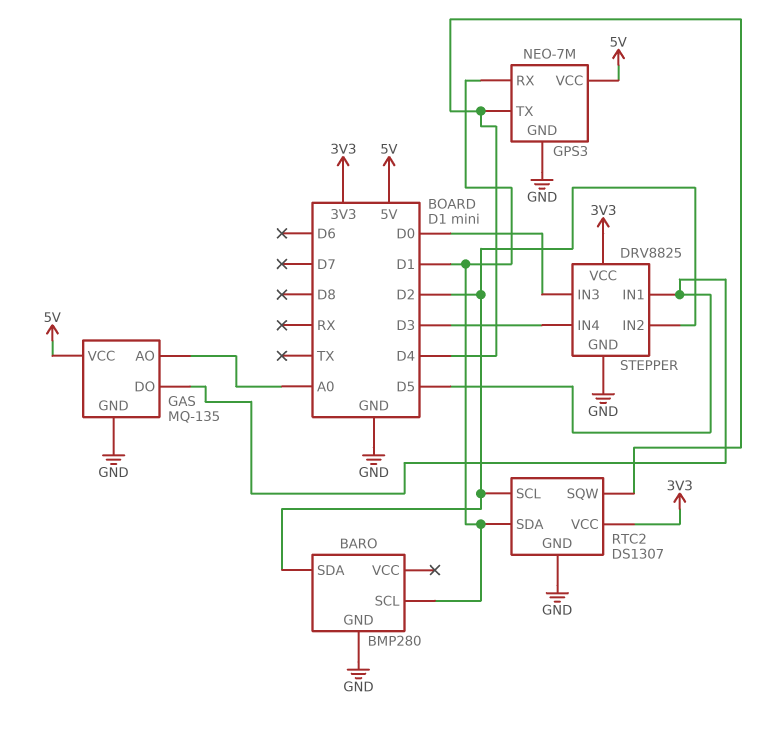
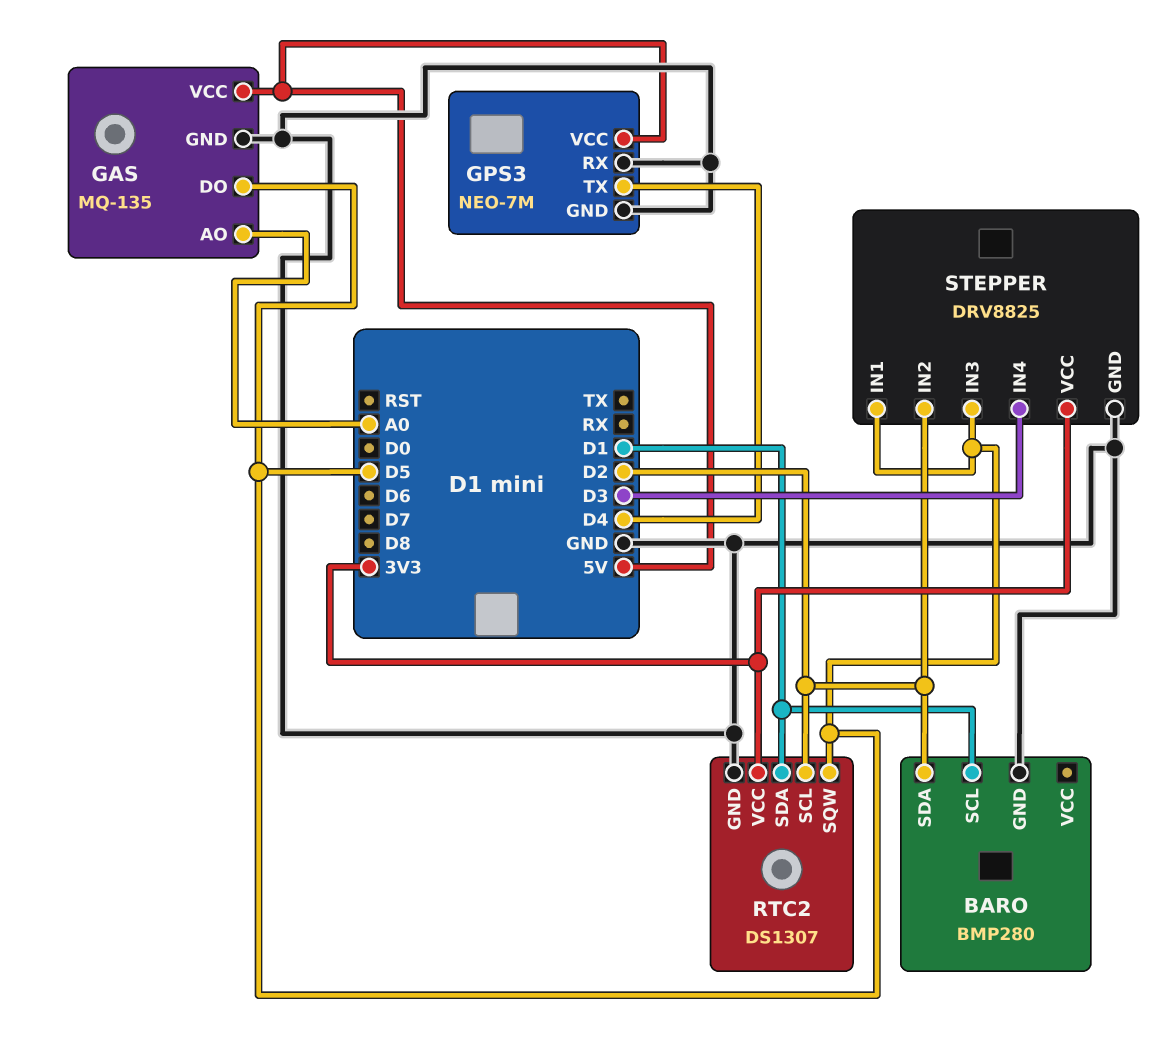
GPS3 pin RX: D1 -> GND
RTC2 pin SQW: D4 -> D5
STEPPER pin IN3: D0 -> D5

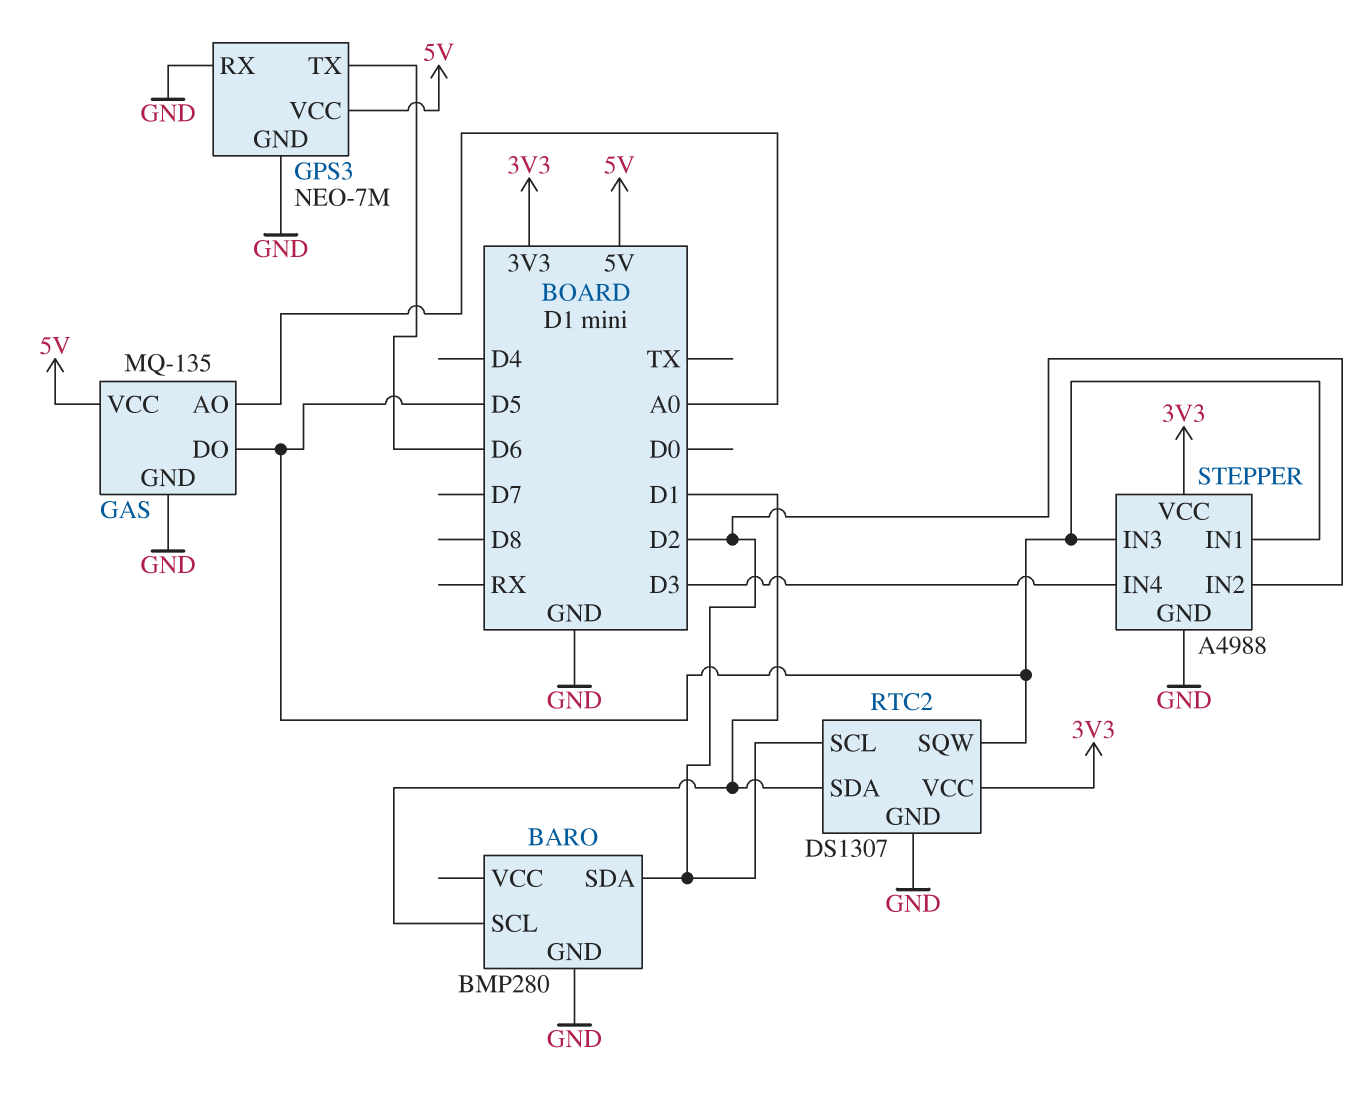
GPS3 pin TX: D4 -> D6
STEPPER: DRV8825 -> A4988

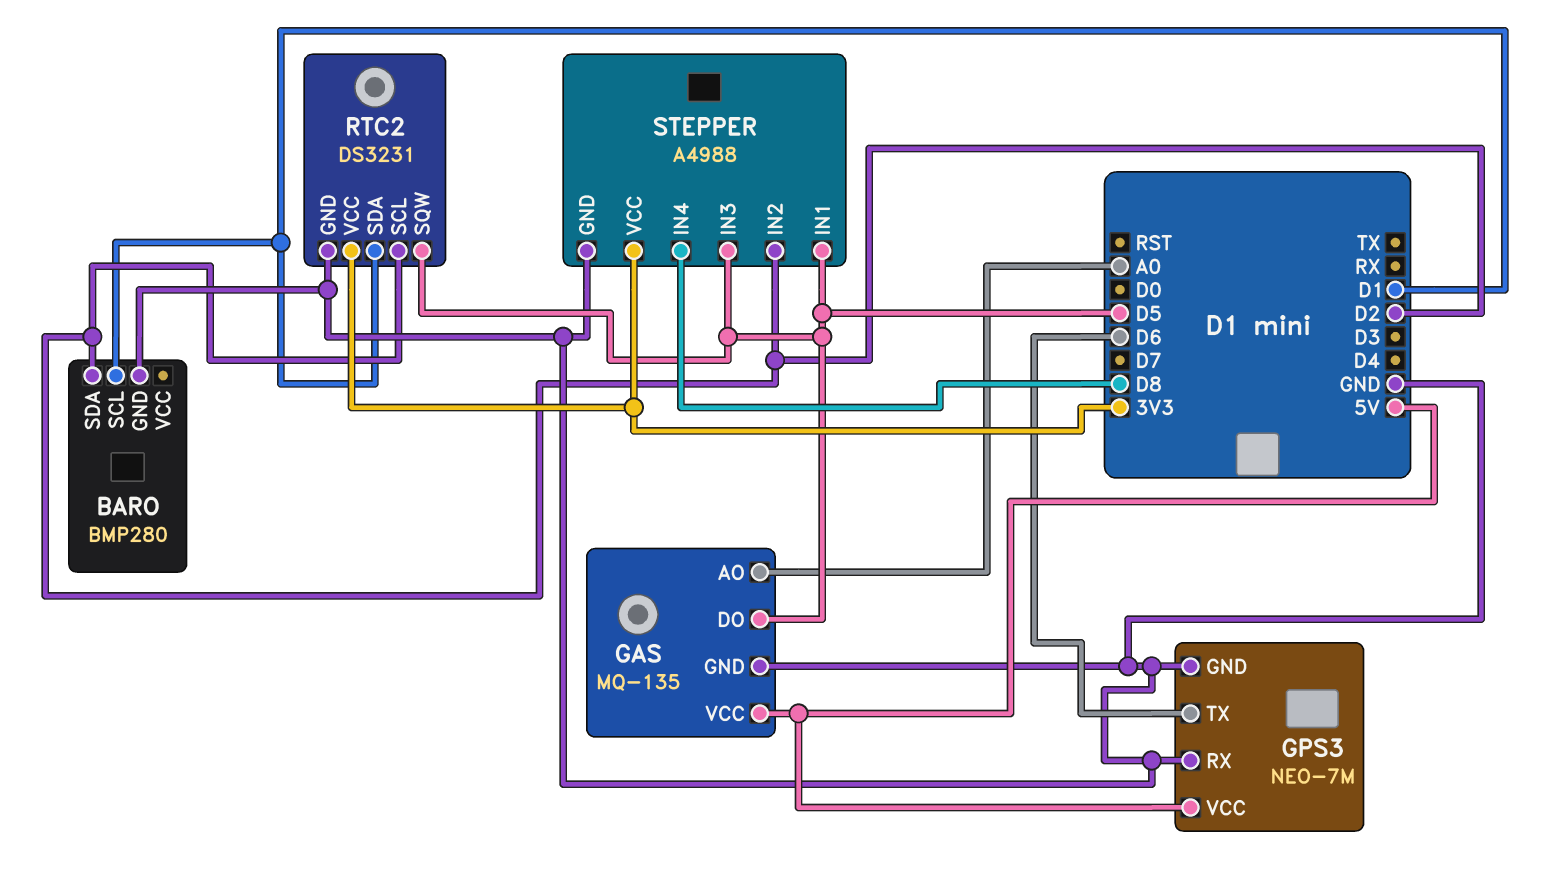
RTC2: DS1307 -> DS3231
STEPPER pin IN4: D3 -> D8

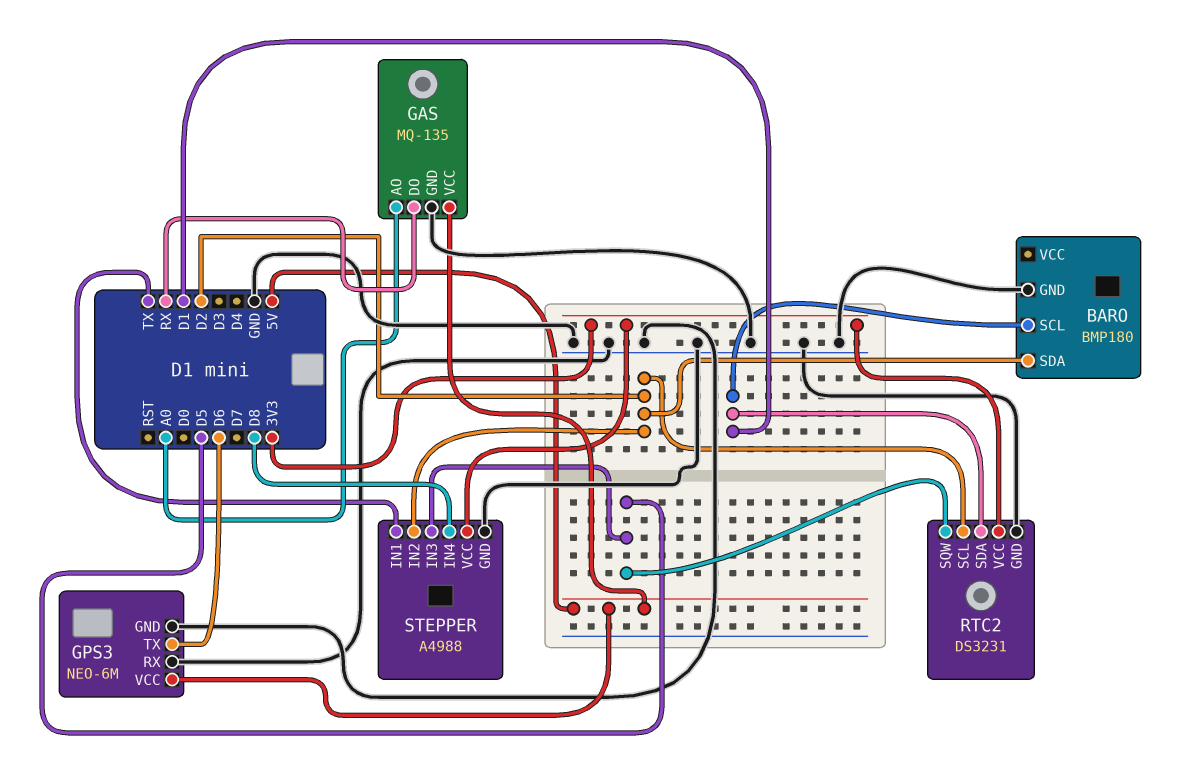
BARO: BMP280 -> BMP180
GAS pin DO: D5 -> RX
GPS3: NEO-7M -> NEO-6M
STEPPER pin IN1: D5 -> TX

